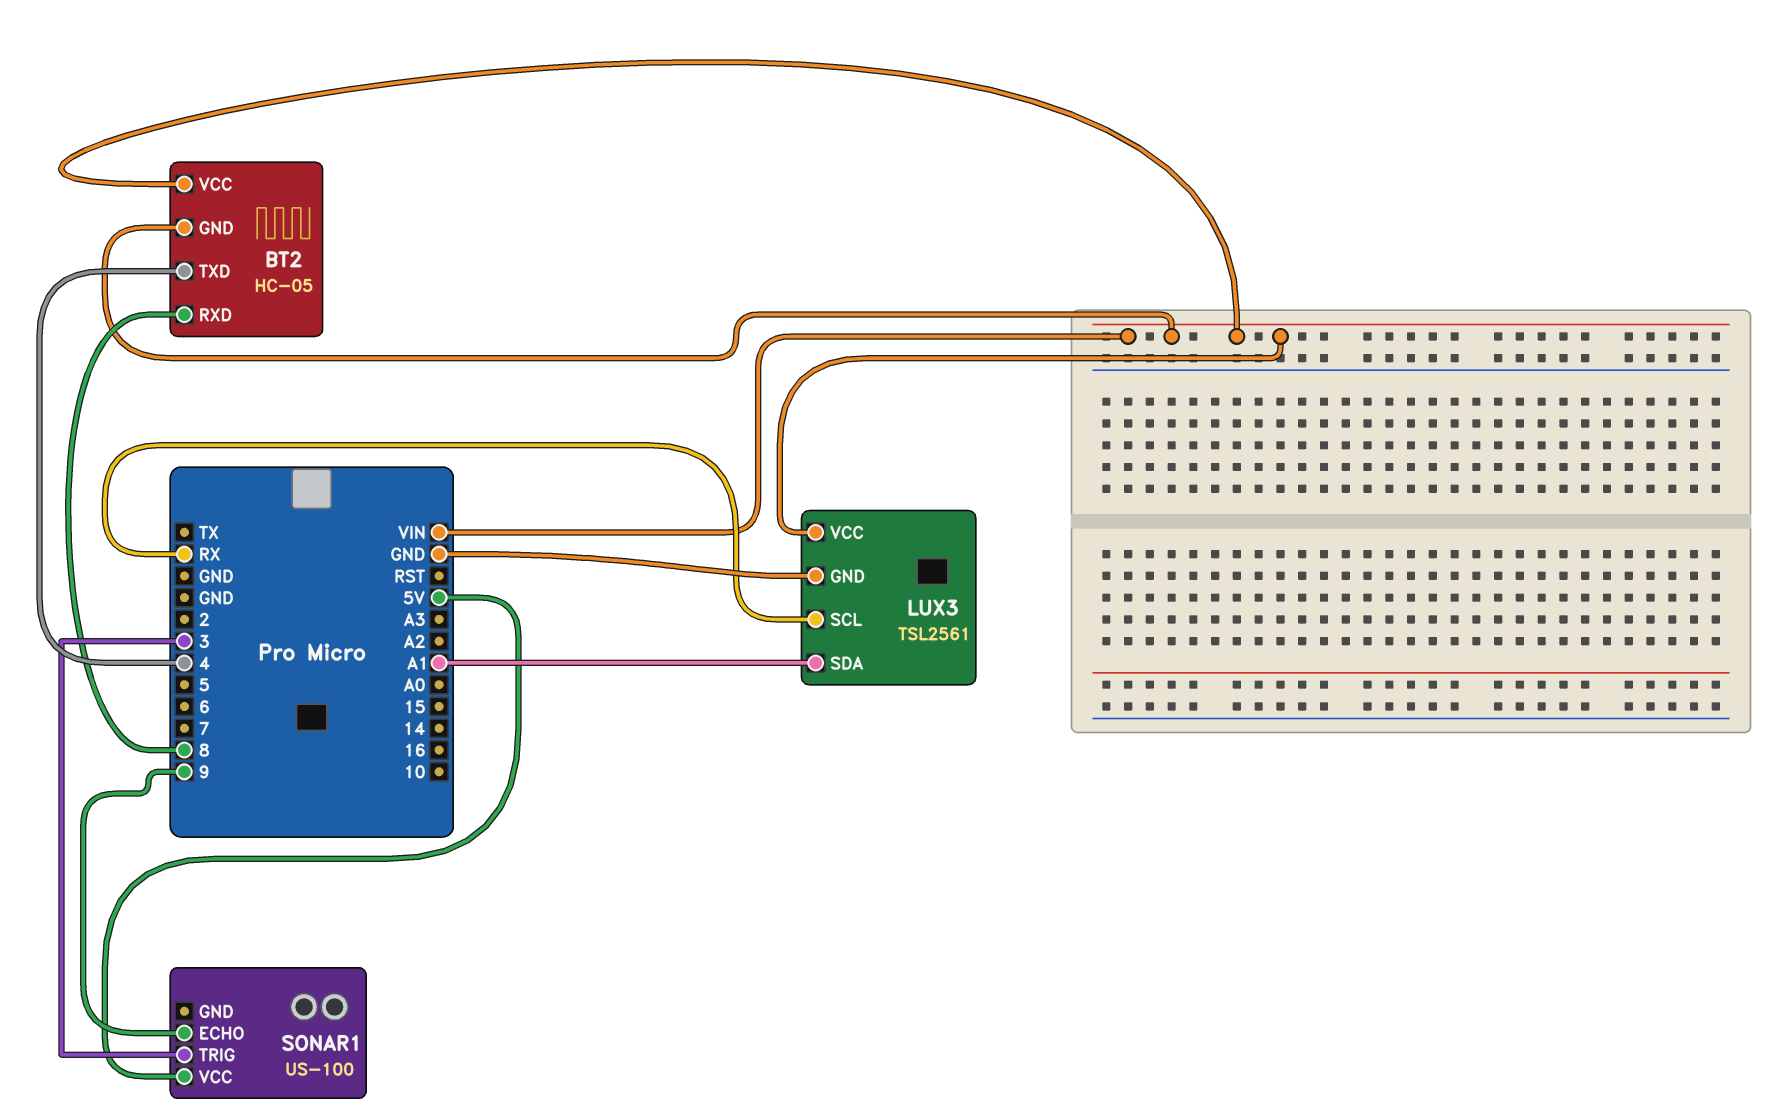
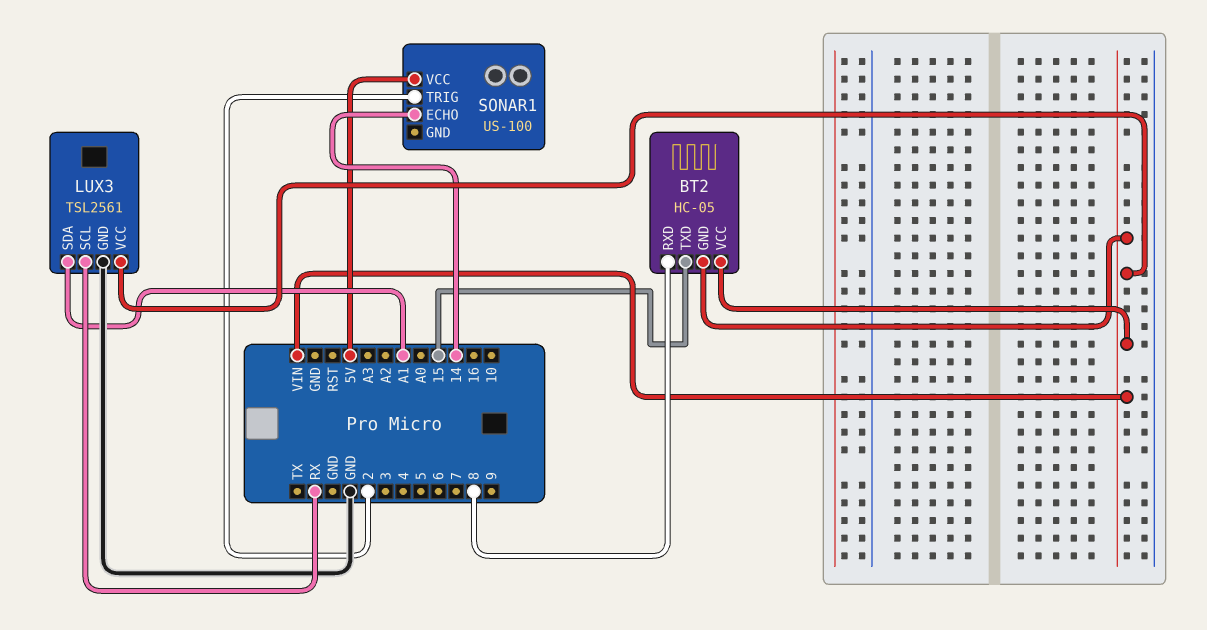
BT2 pin TXD: 4 -> 15
SONAR1 pin ECHO: 9 -> 14
SONAR1 pin TRIG: 3 -> 2

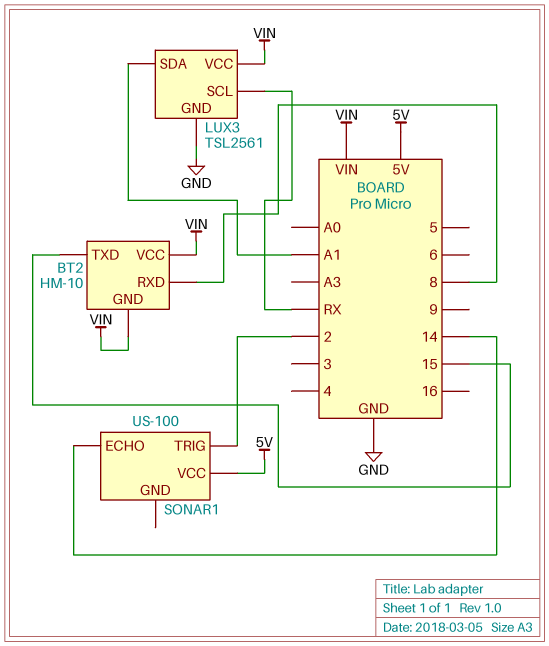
BT2: HC-05 -> HM-10

